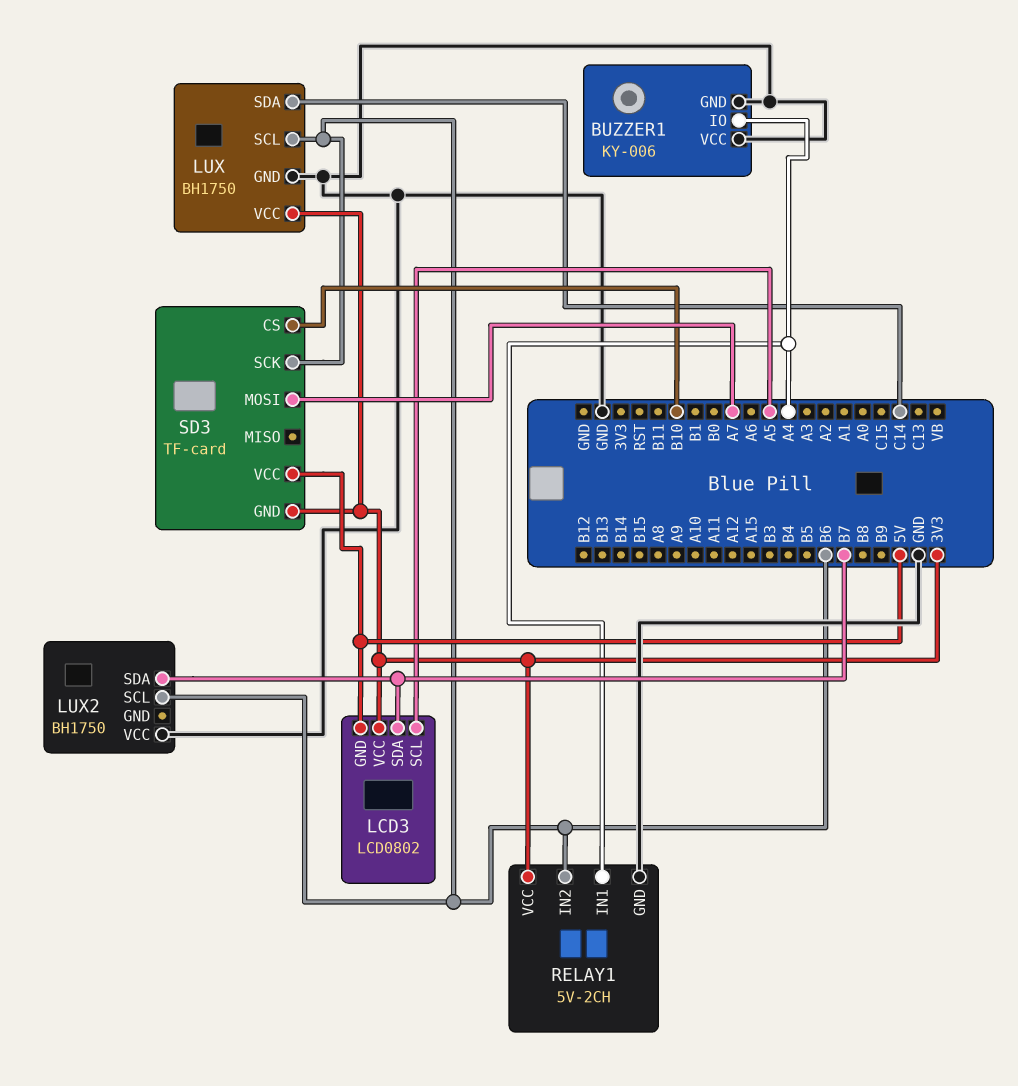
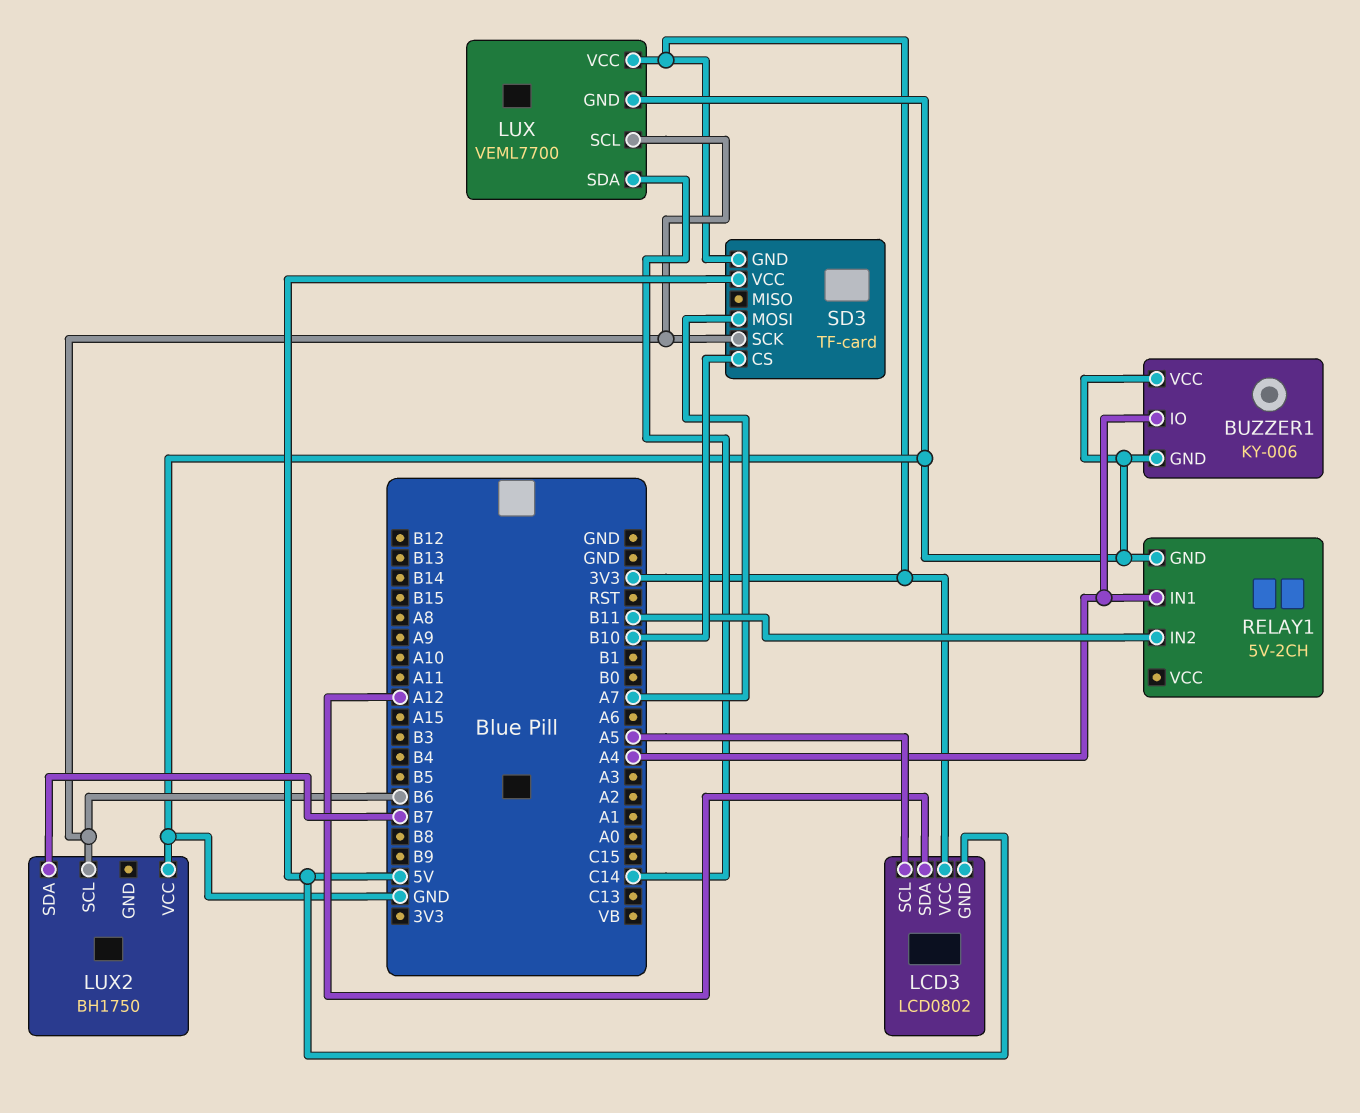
LCD3 pin SDA: B7 -> A12
LUX: BH1750 -> VEML7700
RELAY1 pin IN2: B6 -> B11
RELAY1 pin VCC: 3V3 -> none

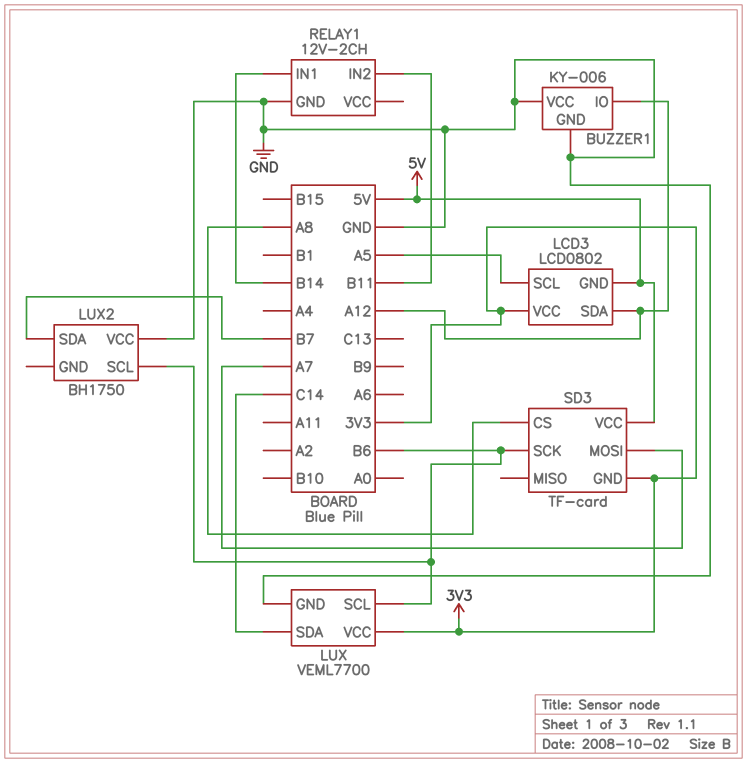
BUZZER1 pin IO: A4 -> A12
RELAY1: 5V-2CH -> 12V-2CH
RELAY1 pin IN1: A4 -> B14
SD3 pin CS: B10 -> A8

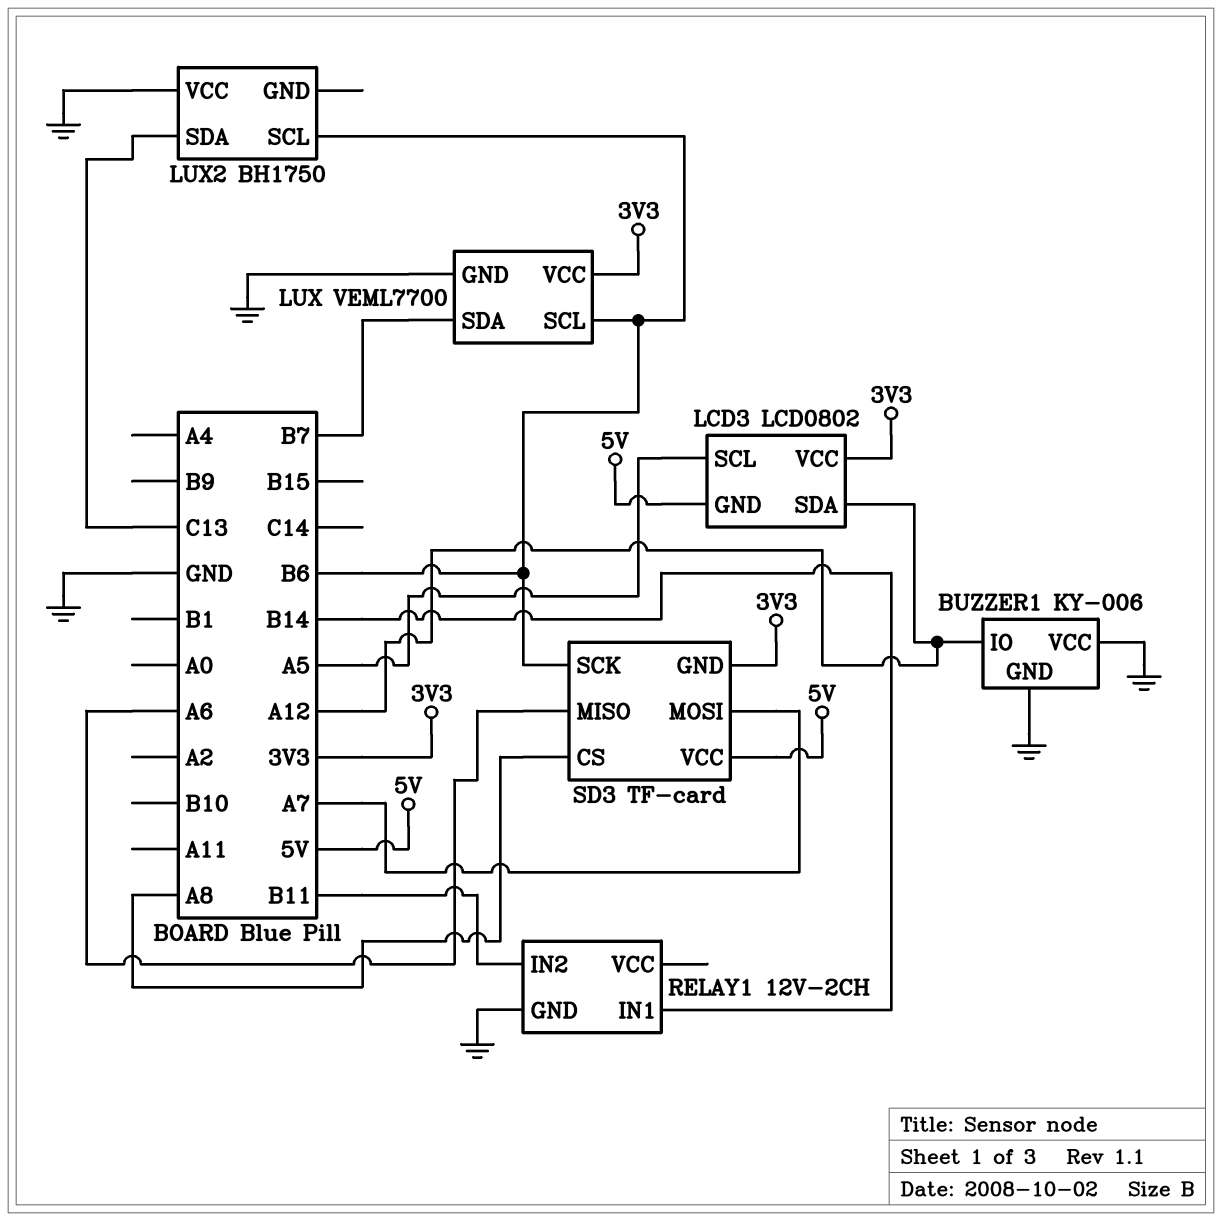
LUX pin SDA: C14 -> B7
LUX2 pin SDA: B7 -> C13
SD3 pin MISO: none -> A6

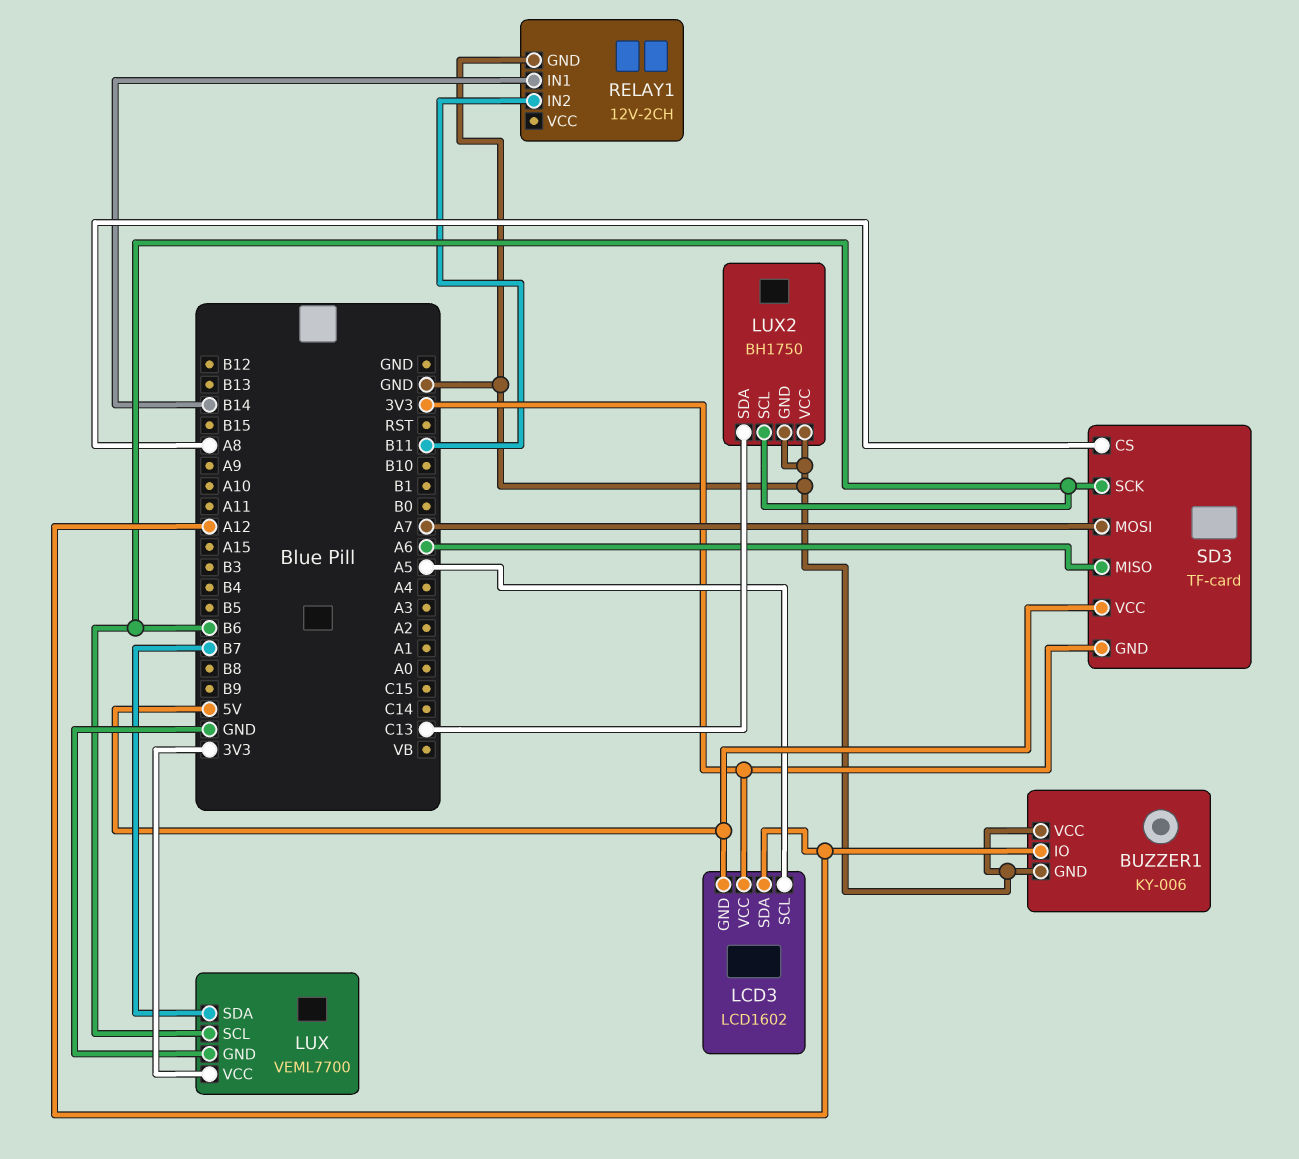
LCD3: LCD0802 -> LCD1602
LUX2 pin GND: none -> GND

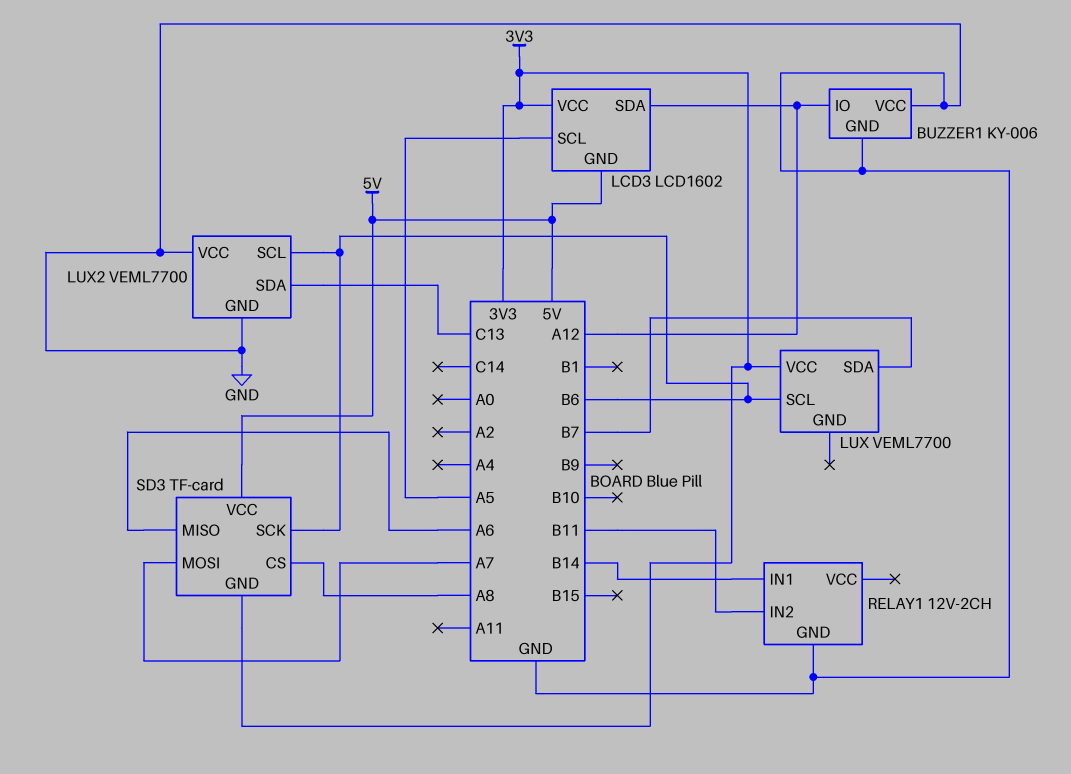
LUX pin GND: GND -> none
LUX2: BH1750 -> VEML7700

